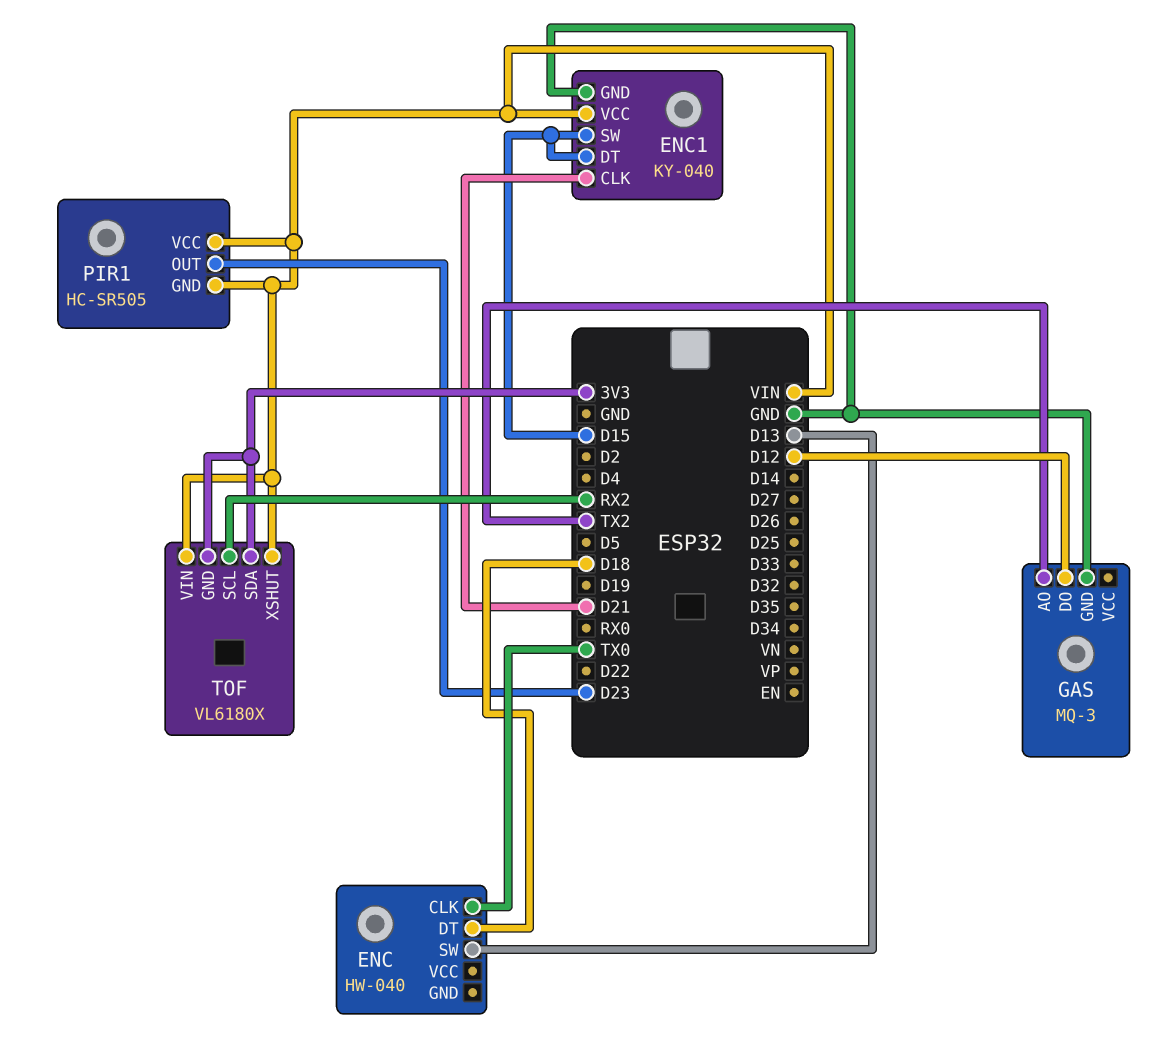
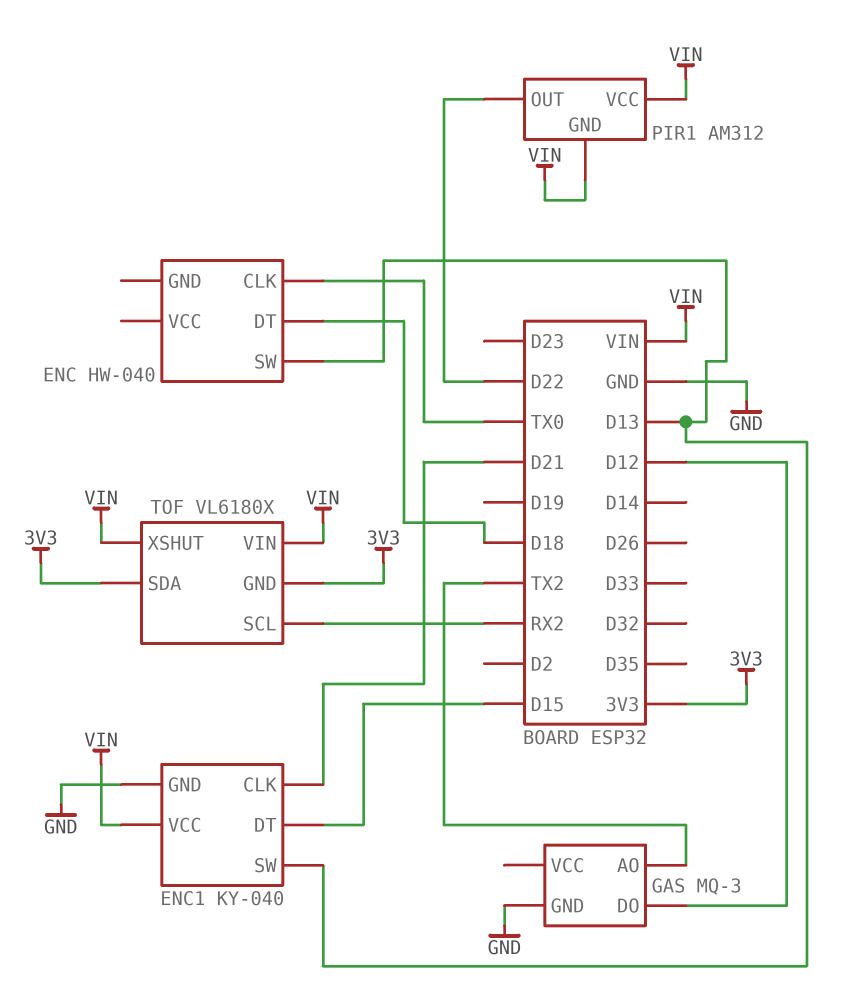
ENC1 pin SW: D15 -> D13
PIR1: HC-SR505 -> AM312
PIR1 pin OUT: D23 -> D22

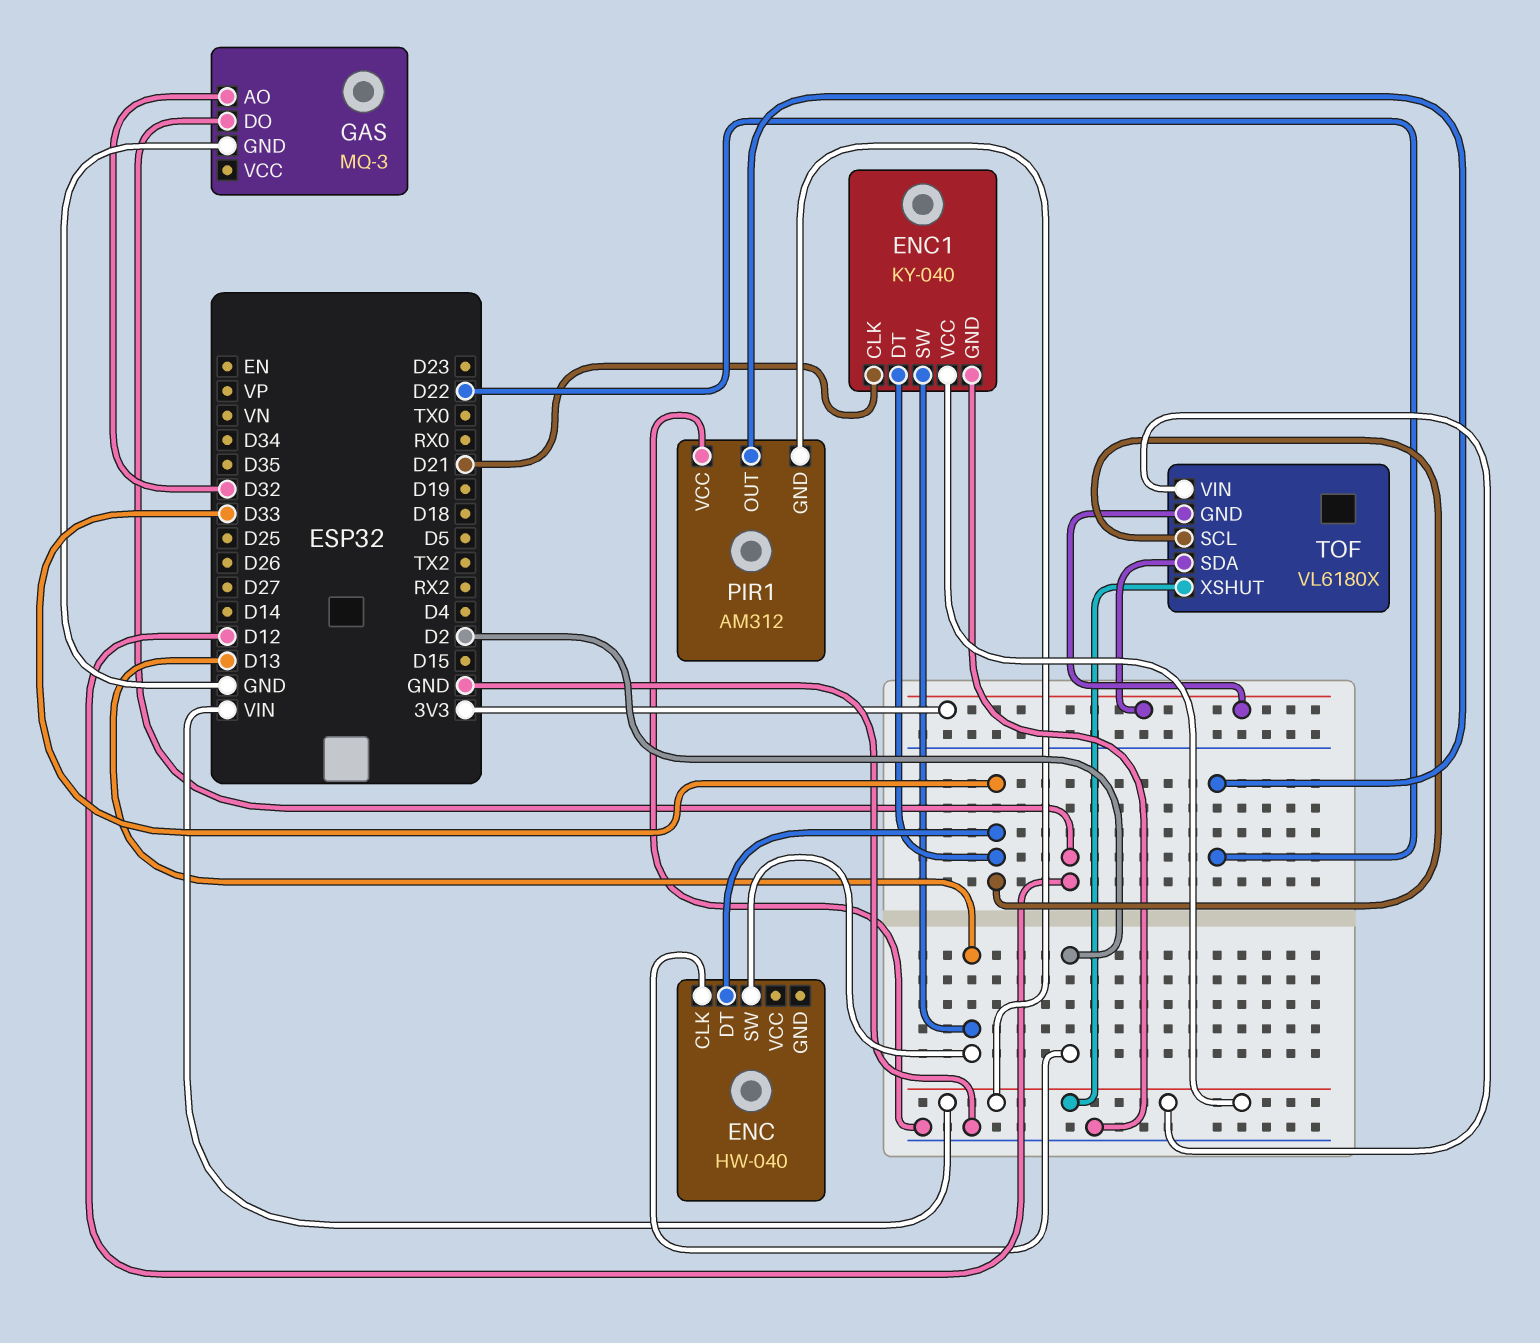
ENC pin CLK: TX0 -> D2
ENC pin DT: D18 -> D33
ENC1 pin DT: D15 -> D33
GAS pin AO: TX2 -> D32
PIR1 pin VCC: VIN -> GND
TOF pin SCL: RX2 -> D33

